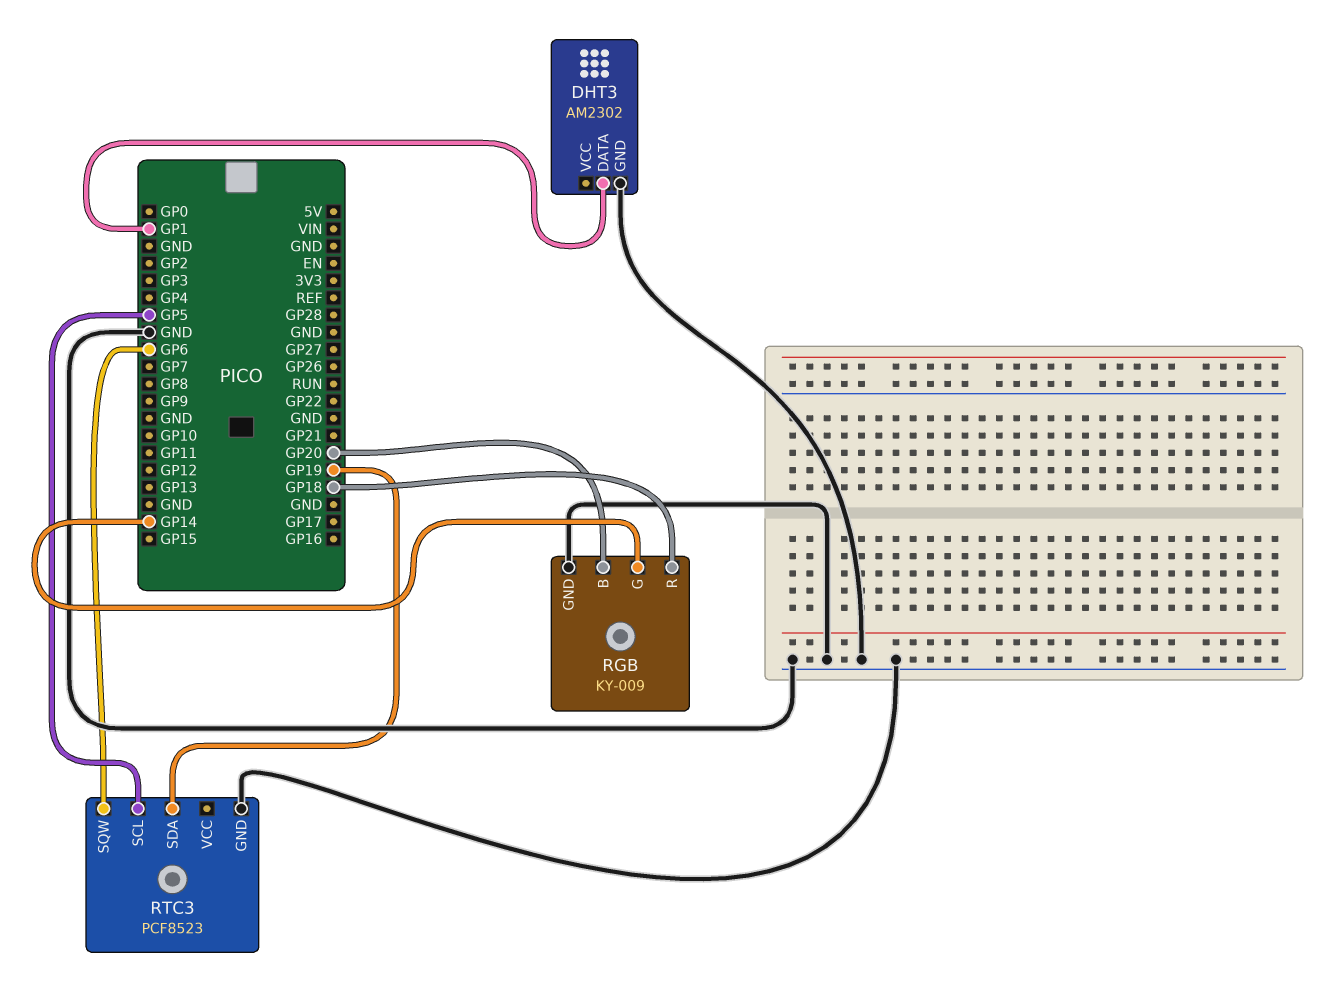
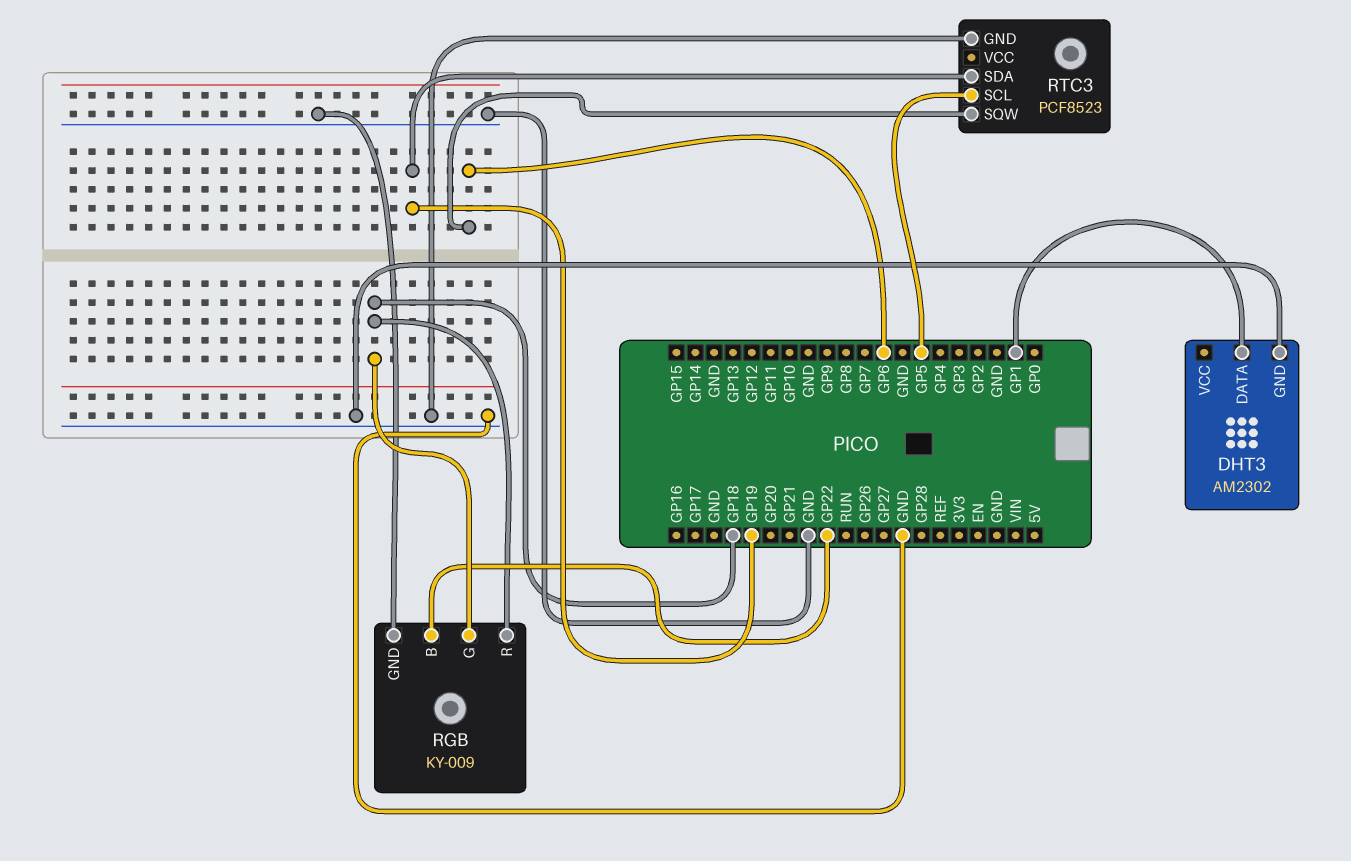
RGB pin B: GP20 -> GP22
RGB pin G: GP14 -> GP18

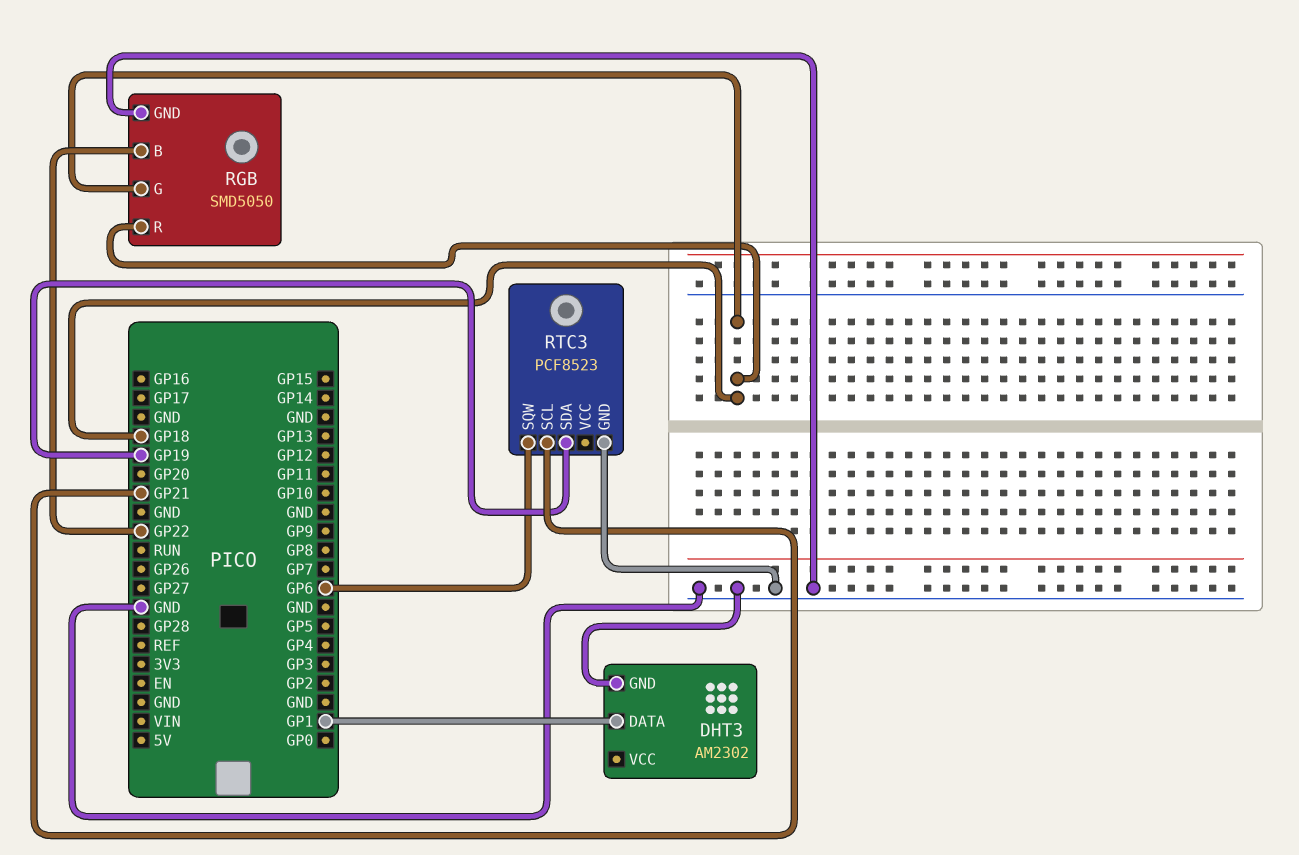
RGB: KY-009 -> SMD5050
RTC3 pin SCL: GP5 -> GP21

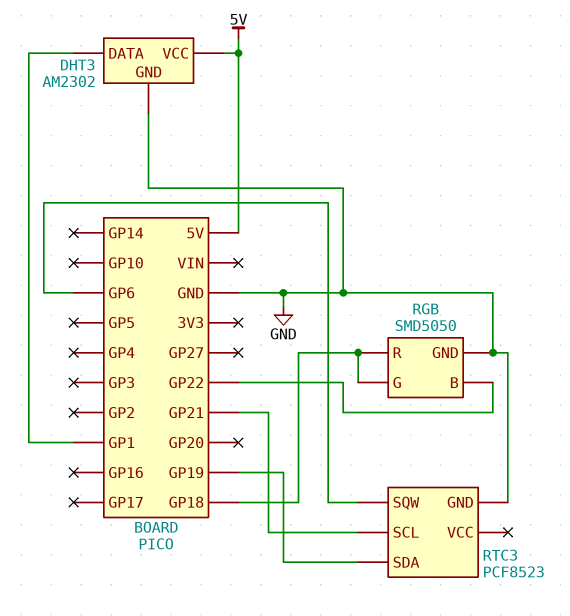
DHT3 pin VCC: none -> 5V

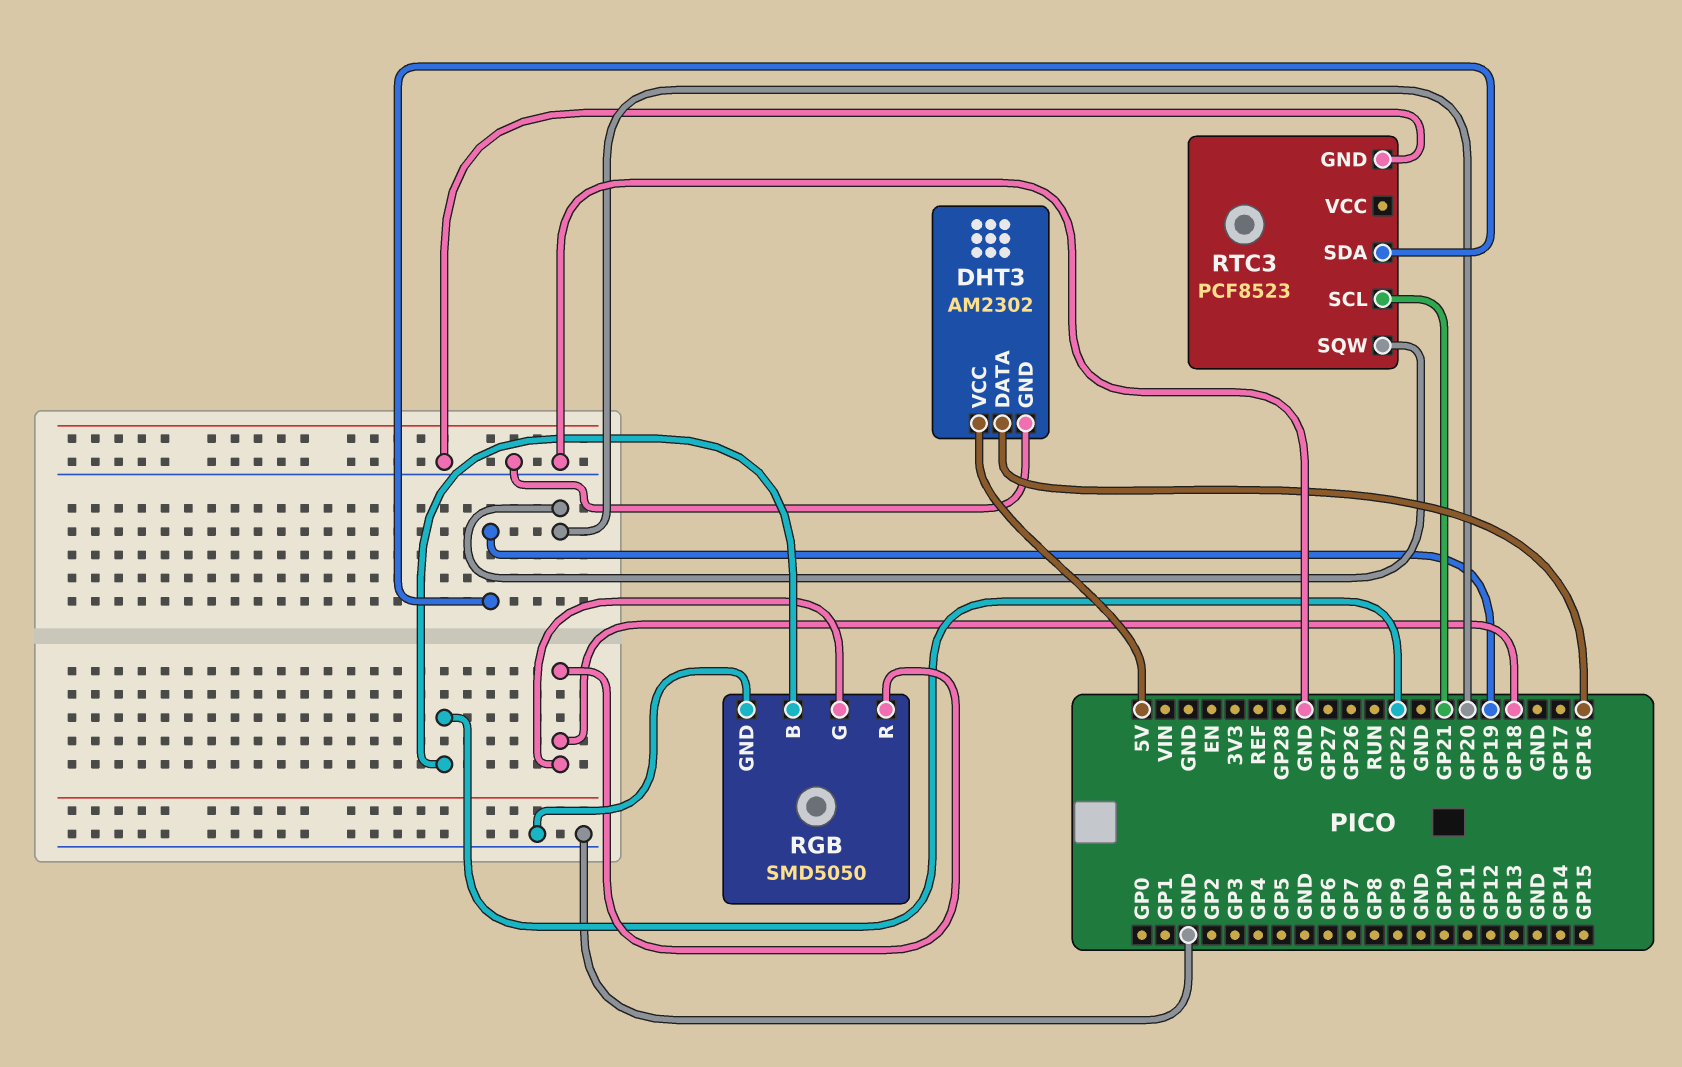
DHT3 pin DATA: GP1 -> GP16
RTC3 pin SQW: GP6 -> GP20

